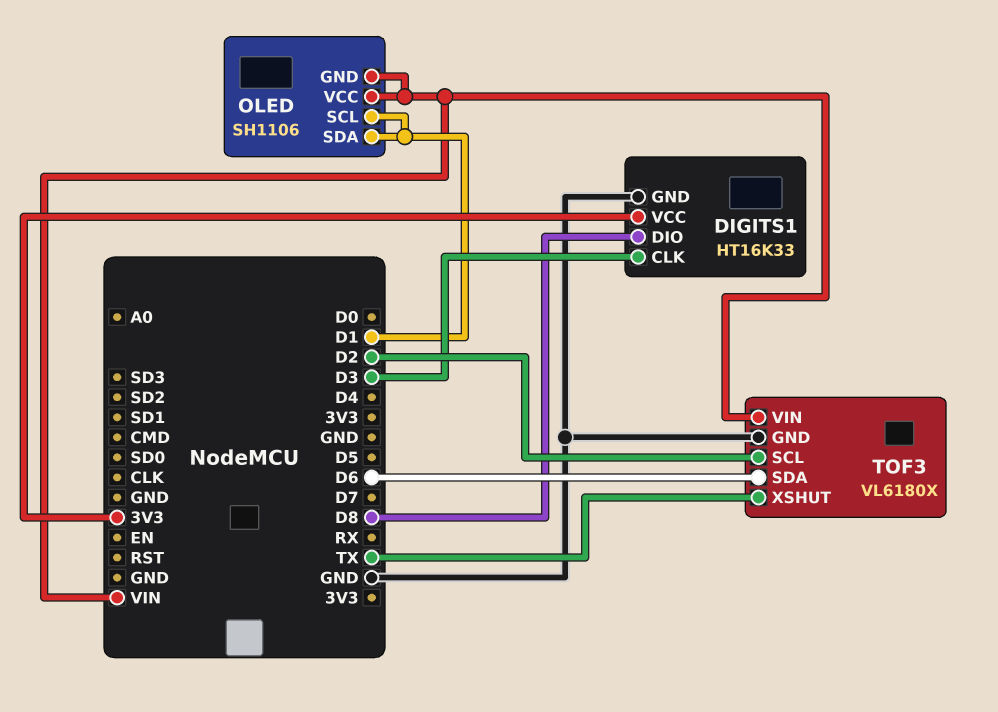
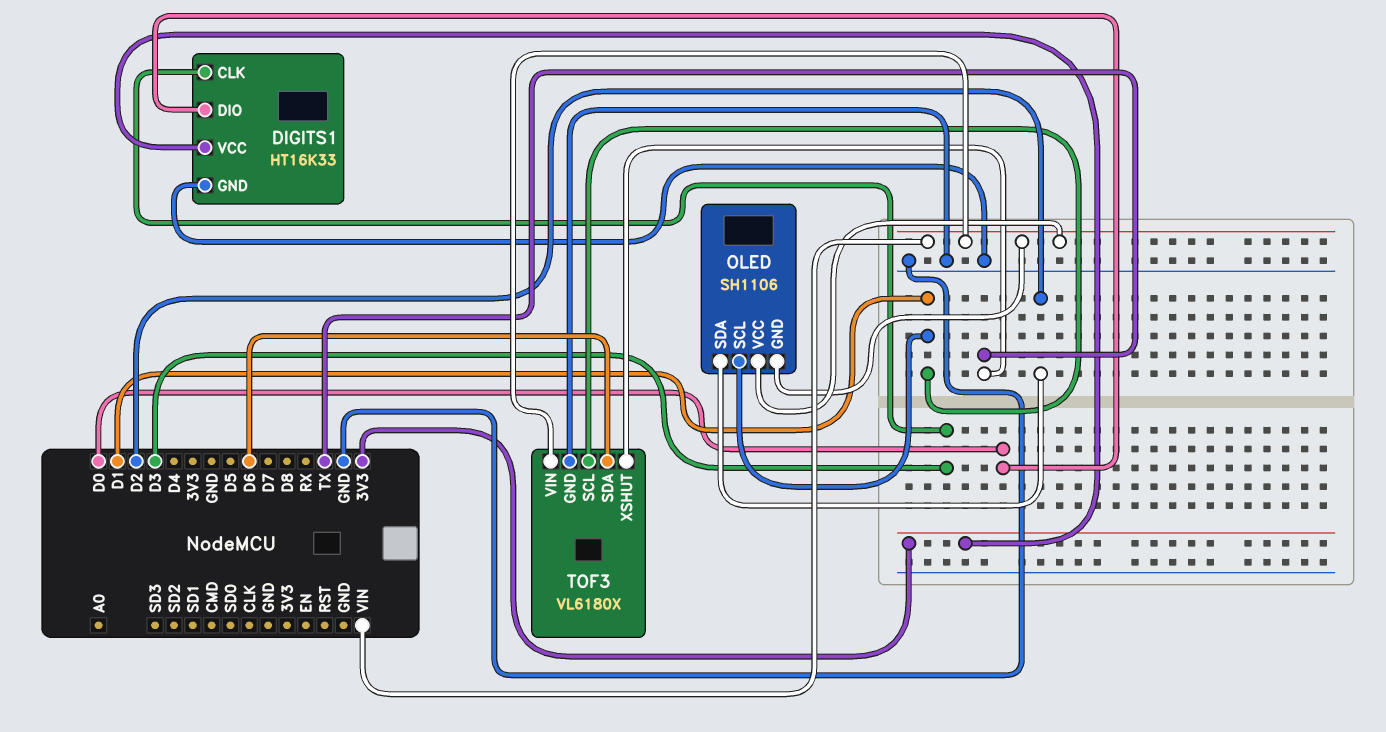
DIGITS1 pin DIO: D8 -> D0
OLED pin SDA: D1 -> D2
TOF3 pin SCL: D2 -> D1

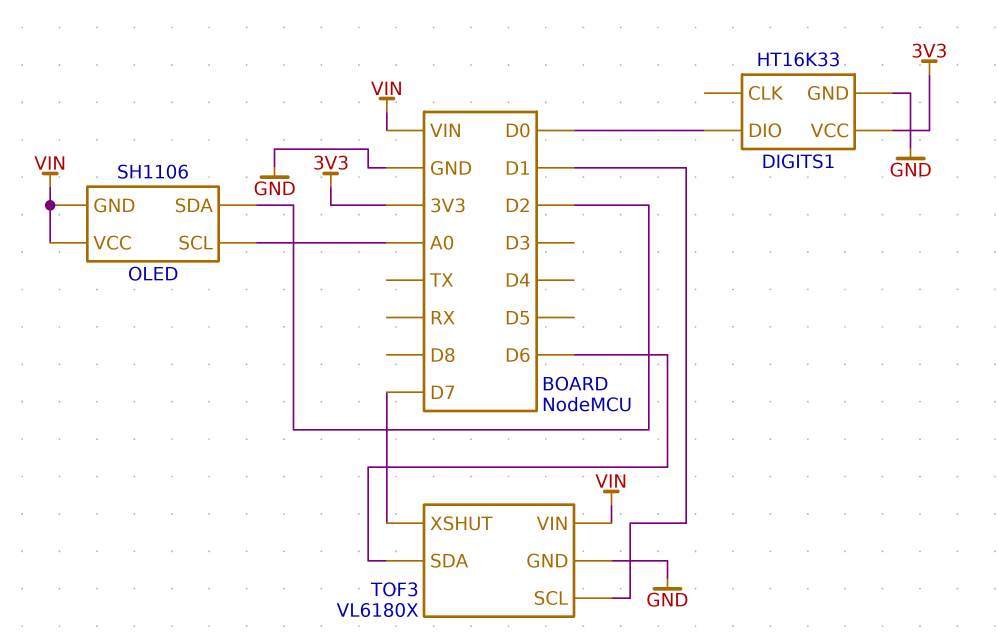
DIGITS1 pin CLK: D3 -> none
OLED pin SCL: D1 -> A0
TOF3 pin XSHUT: TX -> D7

